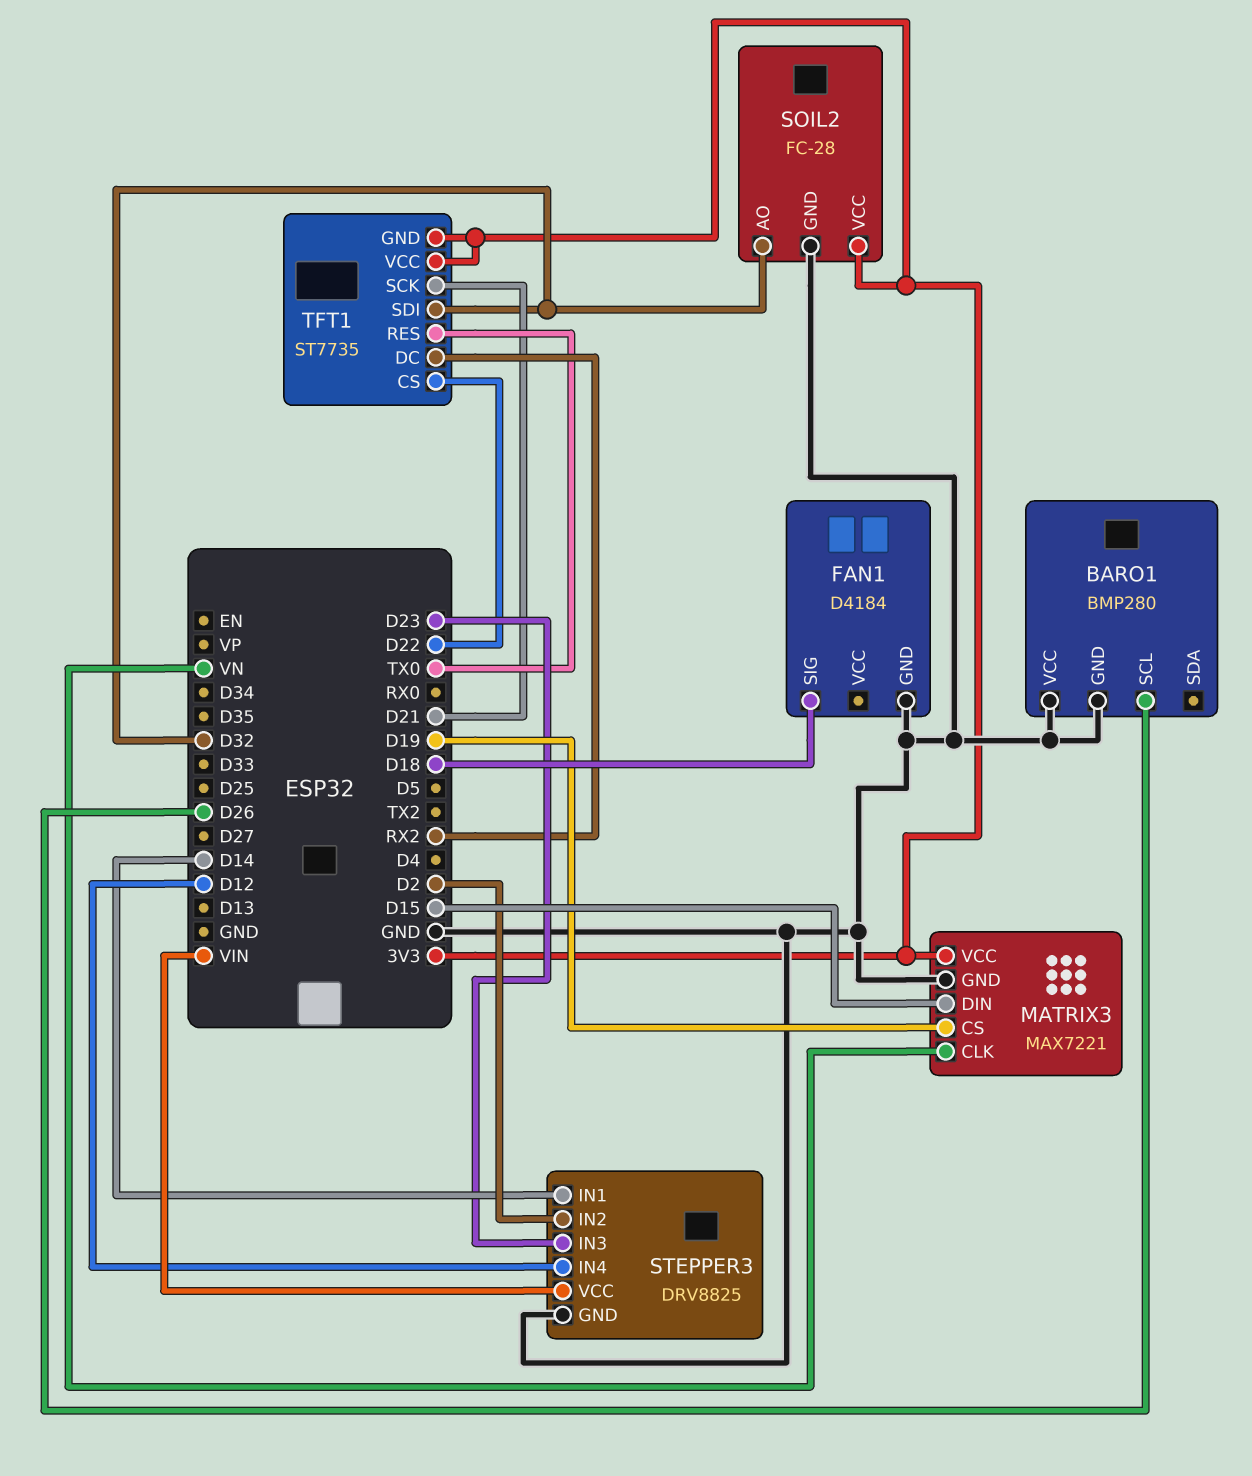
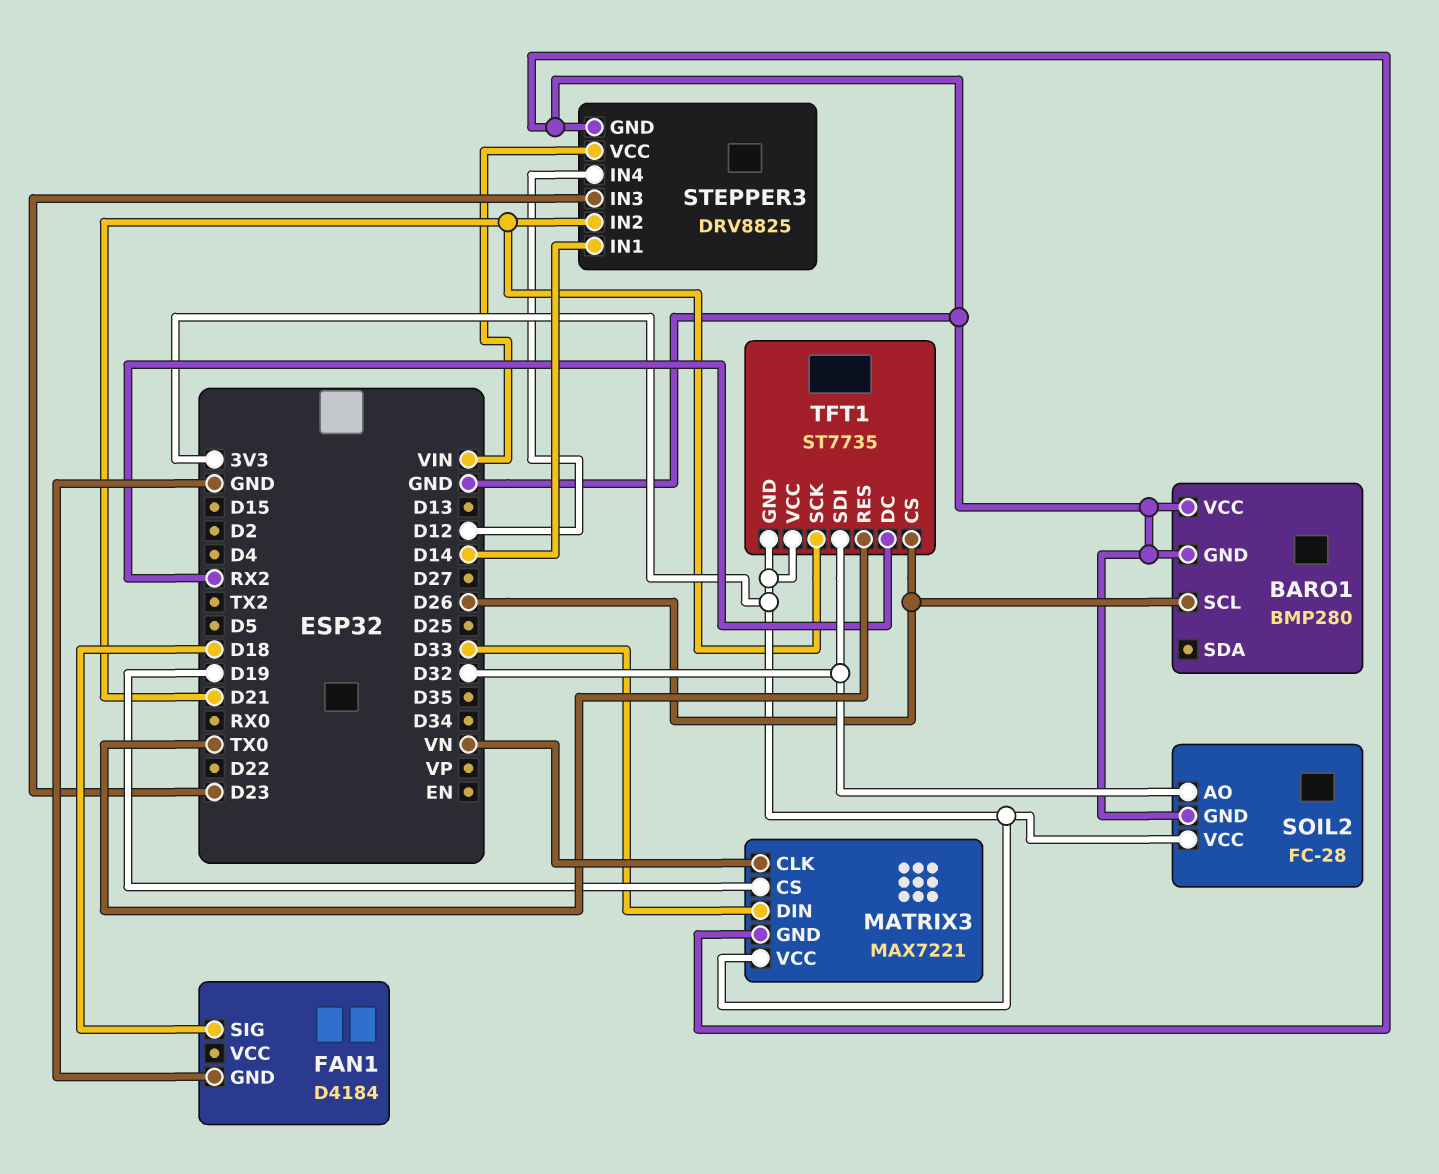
MATRIX3 pin DIN: D15 -> D33
STEPPER3 pin IN2: D2 -> D21
TFT1 pin CS: D22 -> D26

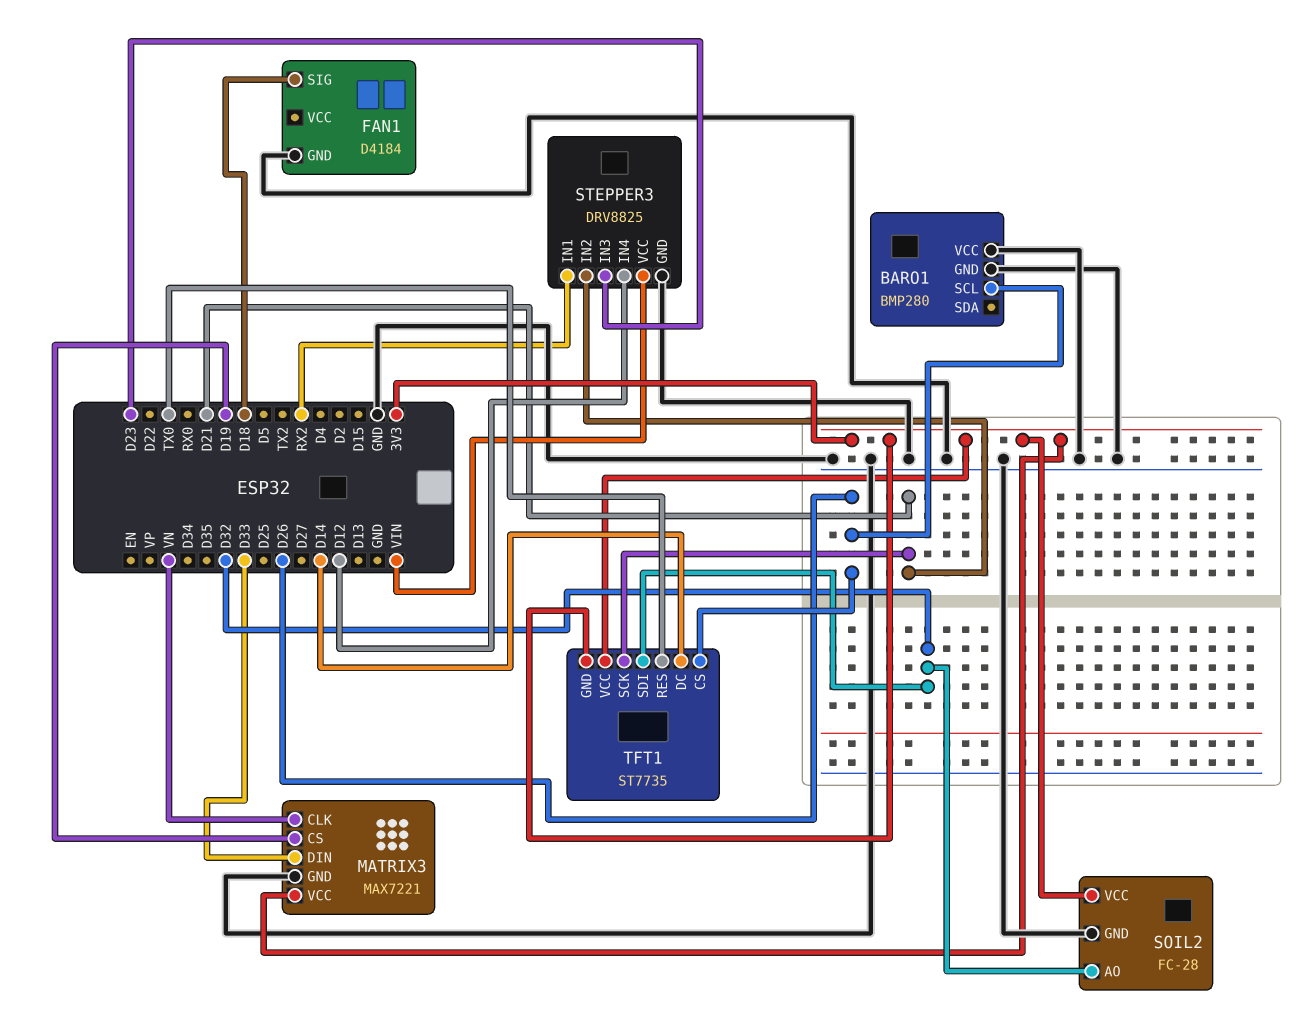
STEPPER3 pin IN1: D14 -> RX2
TFT1 pin DC: RX2 -> D14

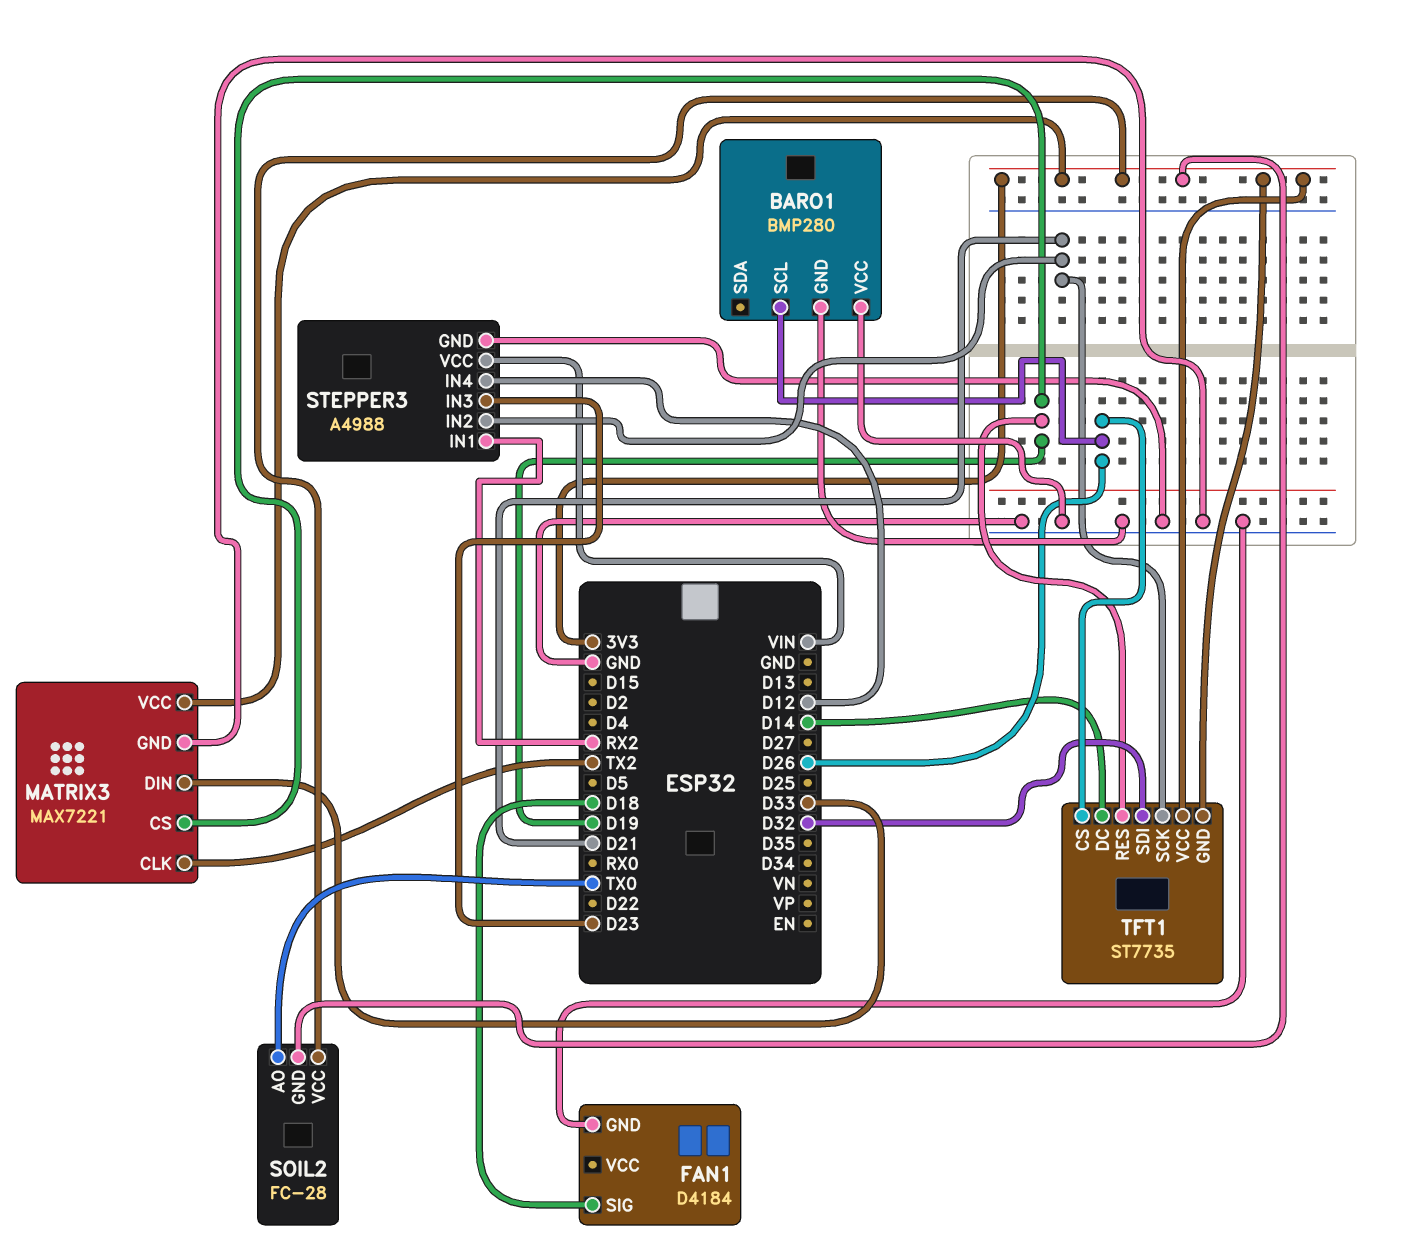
MATRIX3 pin CLK: VN -> TX2
SOIL2 pin AO: D32 -> TX0
SOIL2 pin GND: GND -> 3V3
STEPPER3: DRV8825 -> A4988
TFT1 pin RES: TX0 -> D19

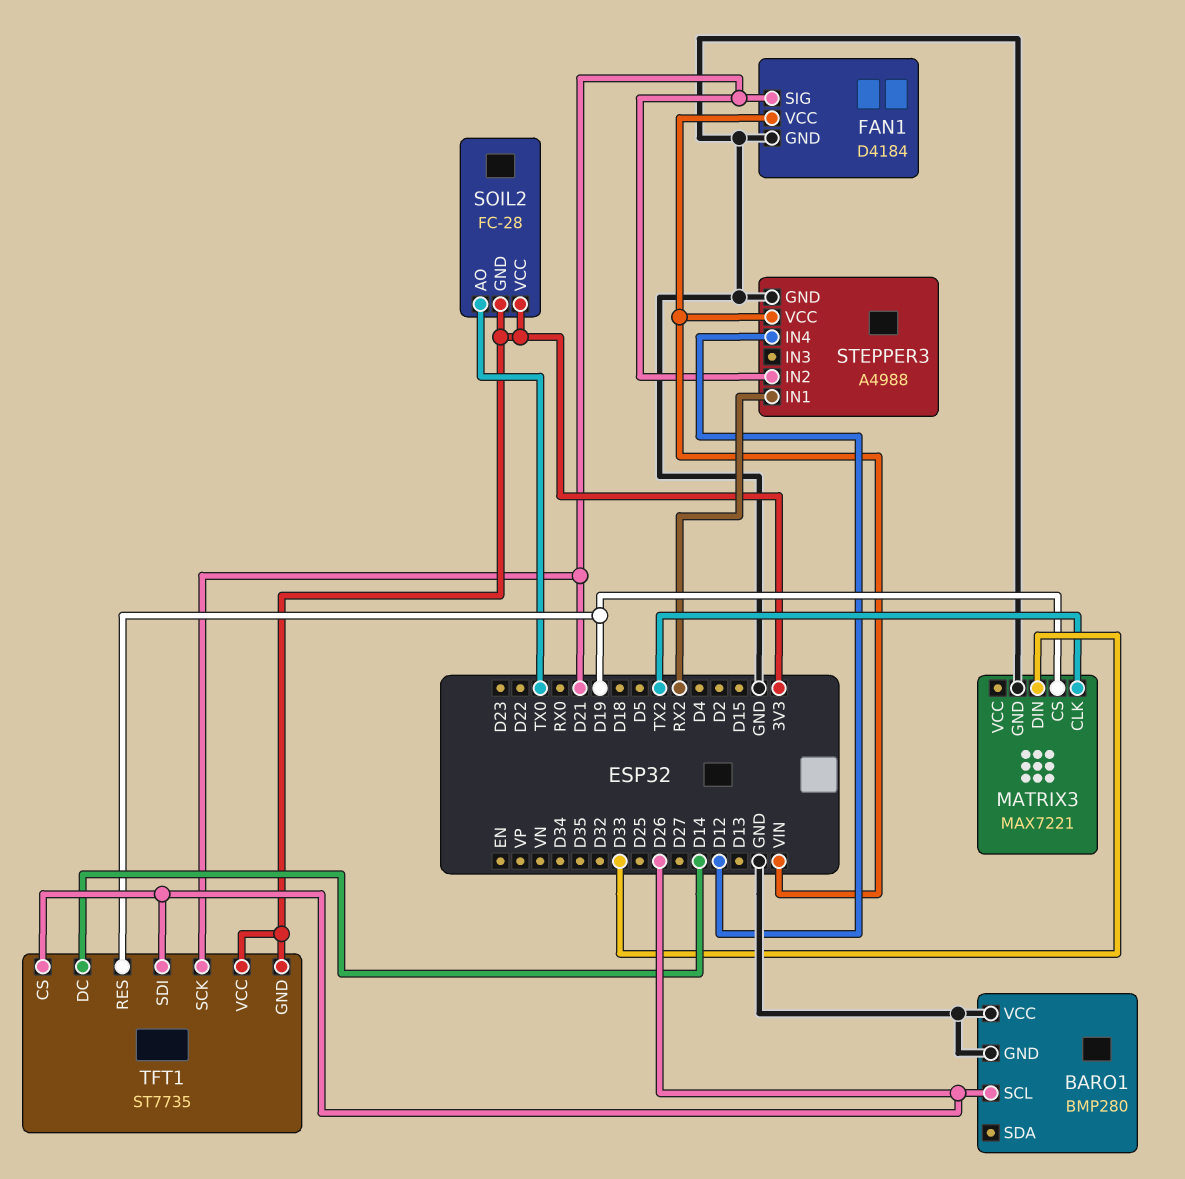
FAN1 pin SIG: D18 -> D21
FAN1 pin VCC: none -> VIN
MATRIX3 pin VCC: 3V3 -> none
STEPPER3 pin IN3: D23 -> none
TFT1 pin SDI: D32 -> D26

